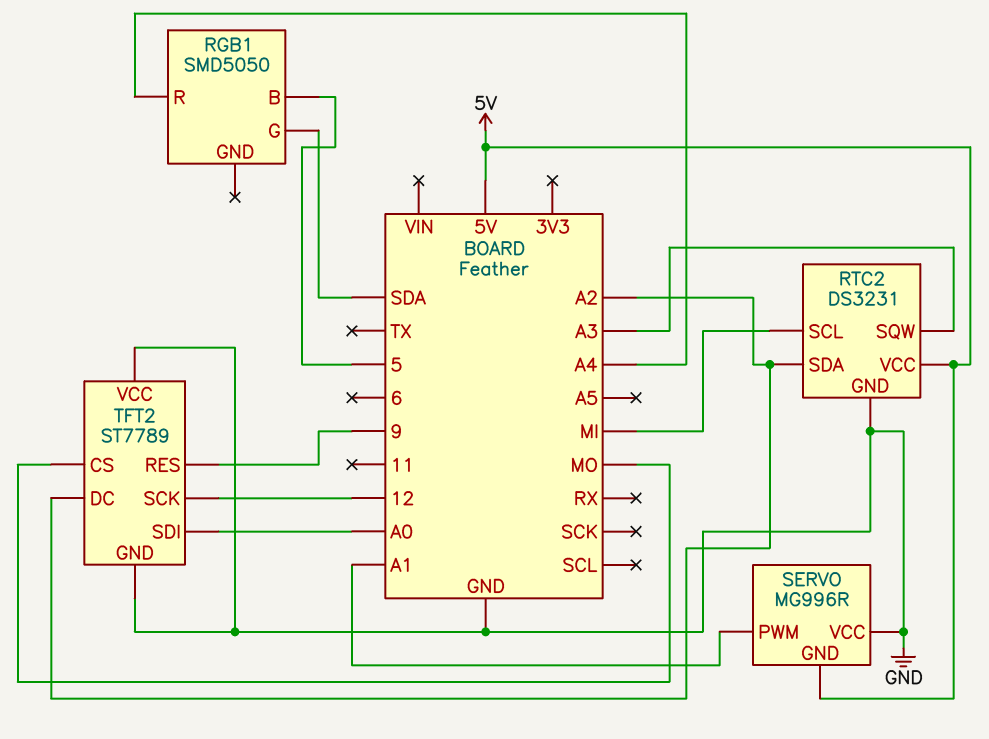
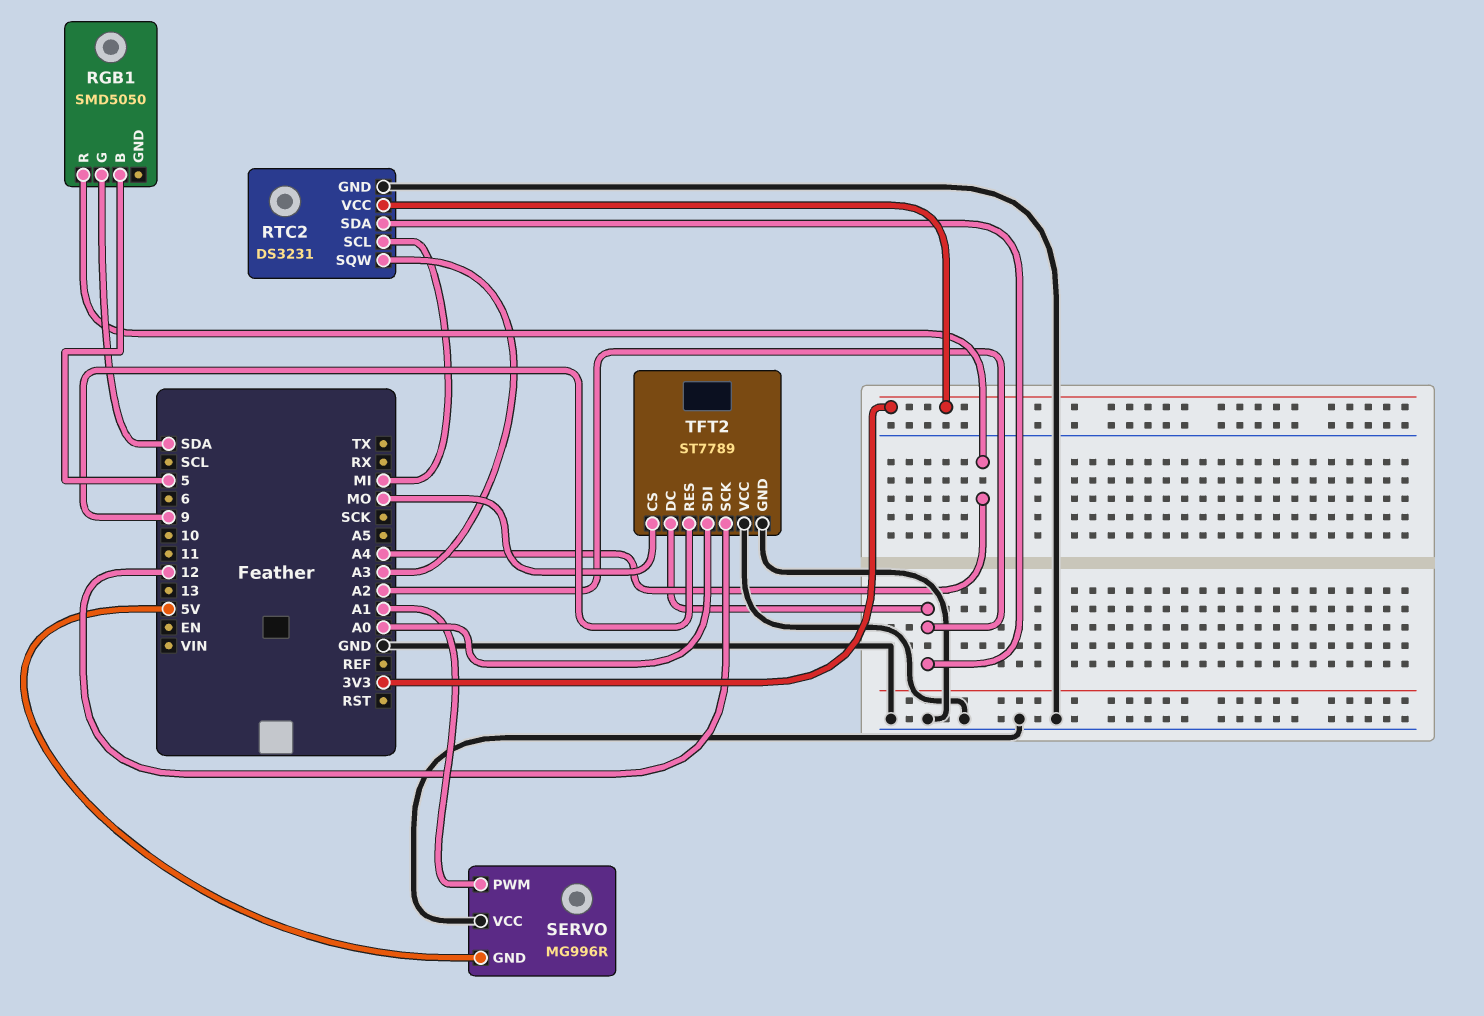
RTC2 pin VCC: 5V -> 3V3

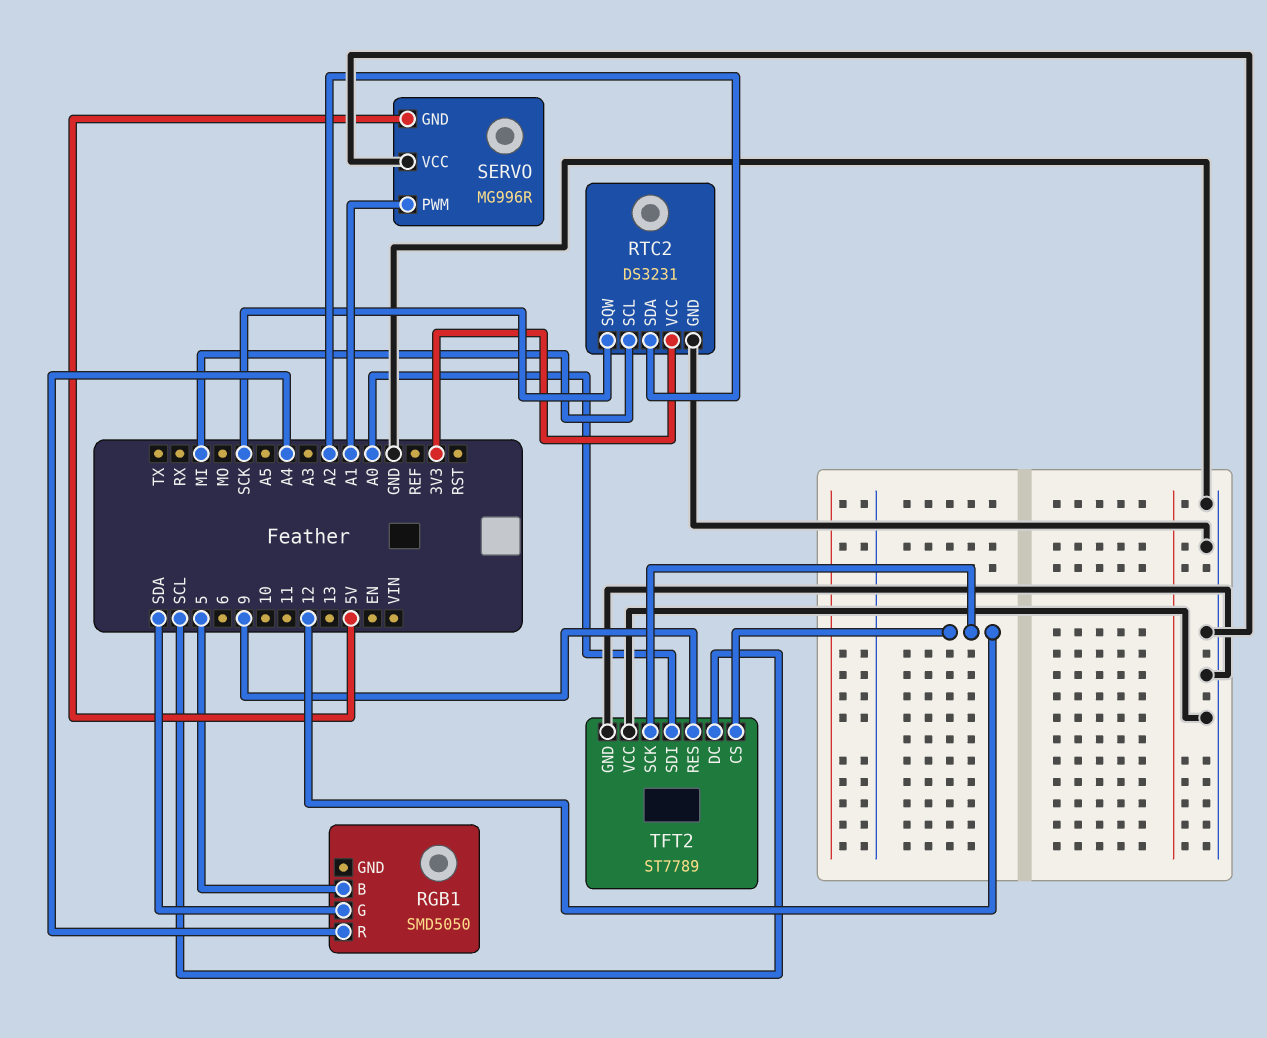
RTC2 pin SQW: A3 -> SCK
TFT2 pin CS: MO -> 12
TFT2 pin DC: A2 -> SCL

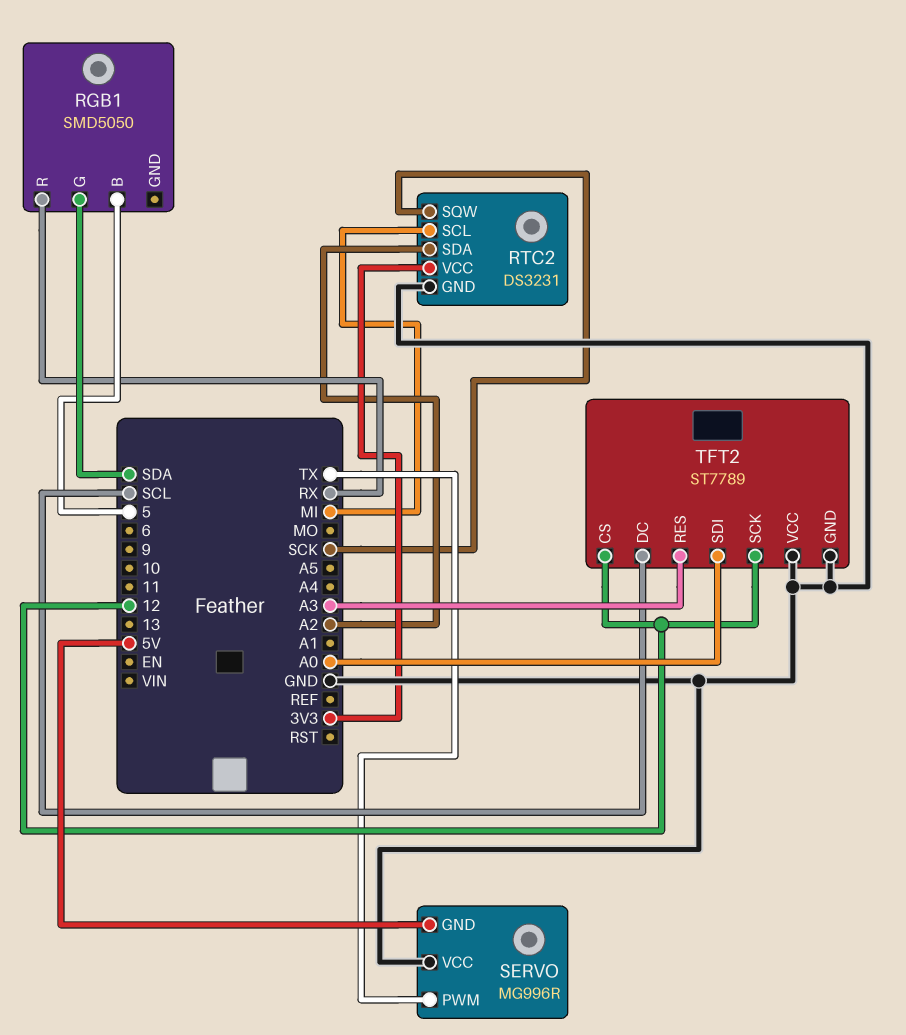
RGB1 pin R: A4 -> RX
SERVO pin PWM: A1 -> TX
TFT2 pin RES: 9 -> A3

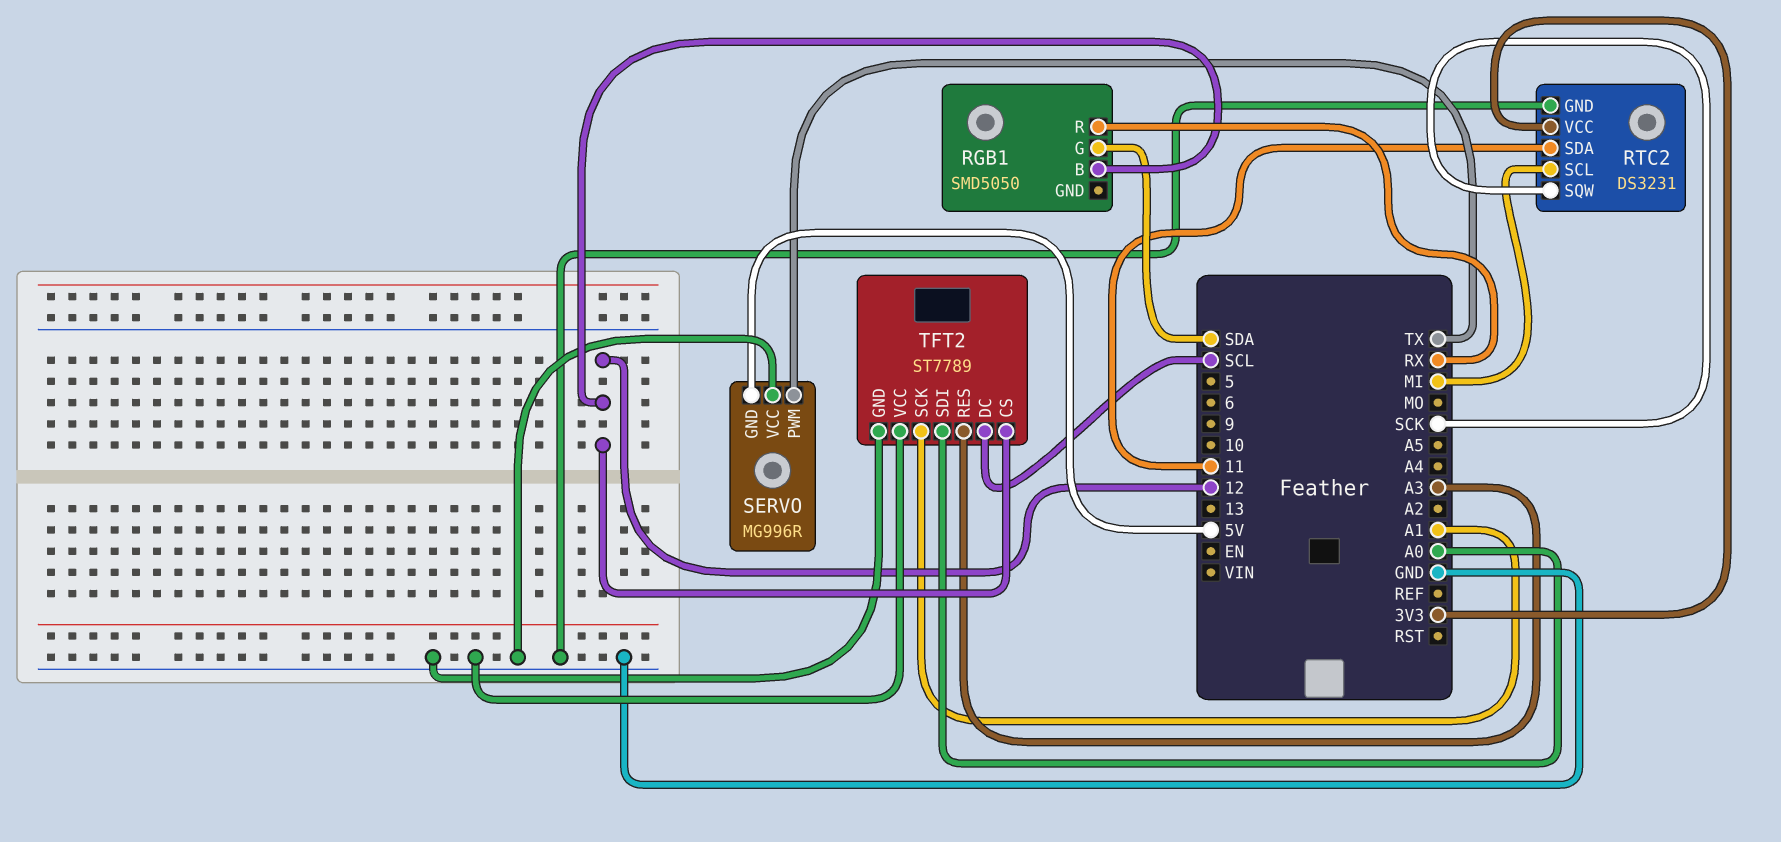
RGB1 pin B: 5 -> 12
RTC2 pin SDA: A2 -> 11
TFT2 pin SCK: 12 -> A1

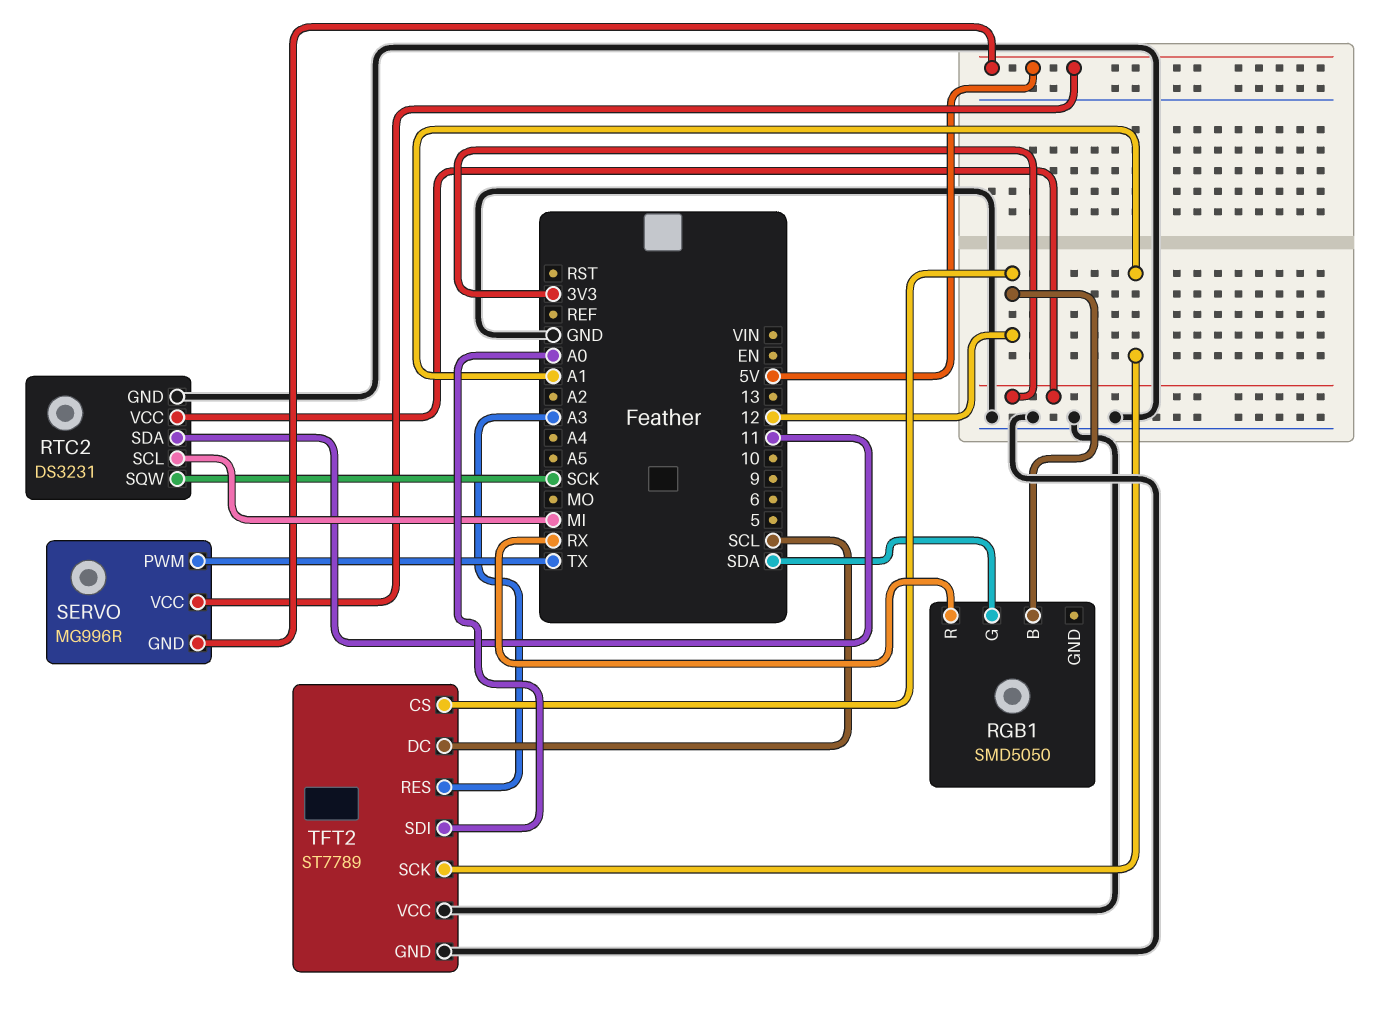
SERVO pin VCC: GND -> 5V

